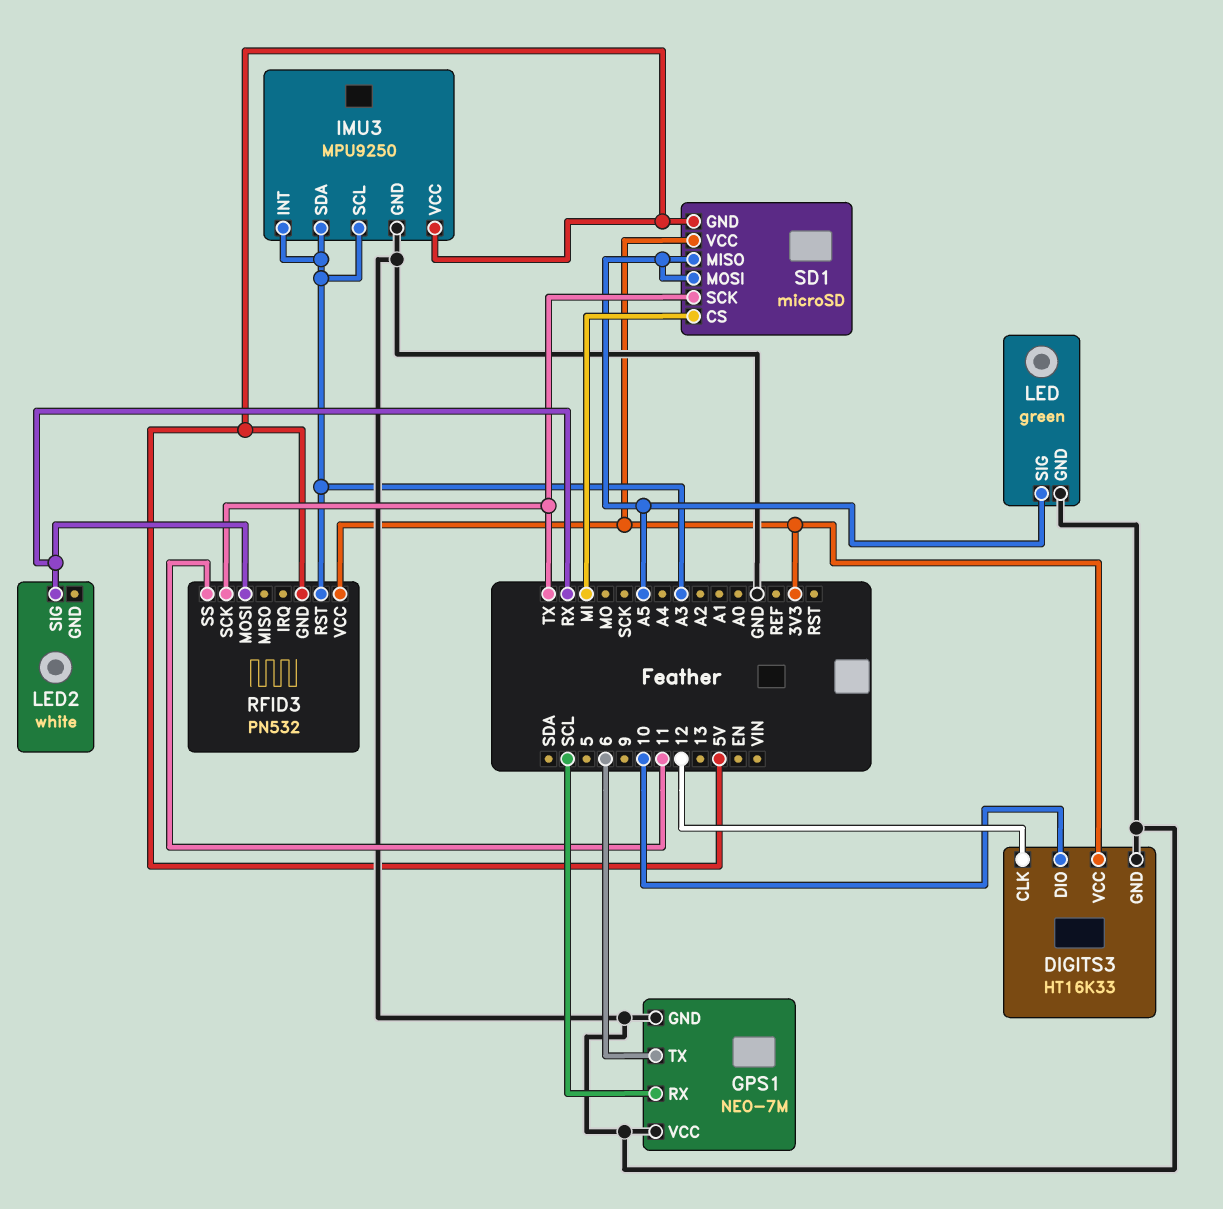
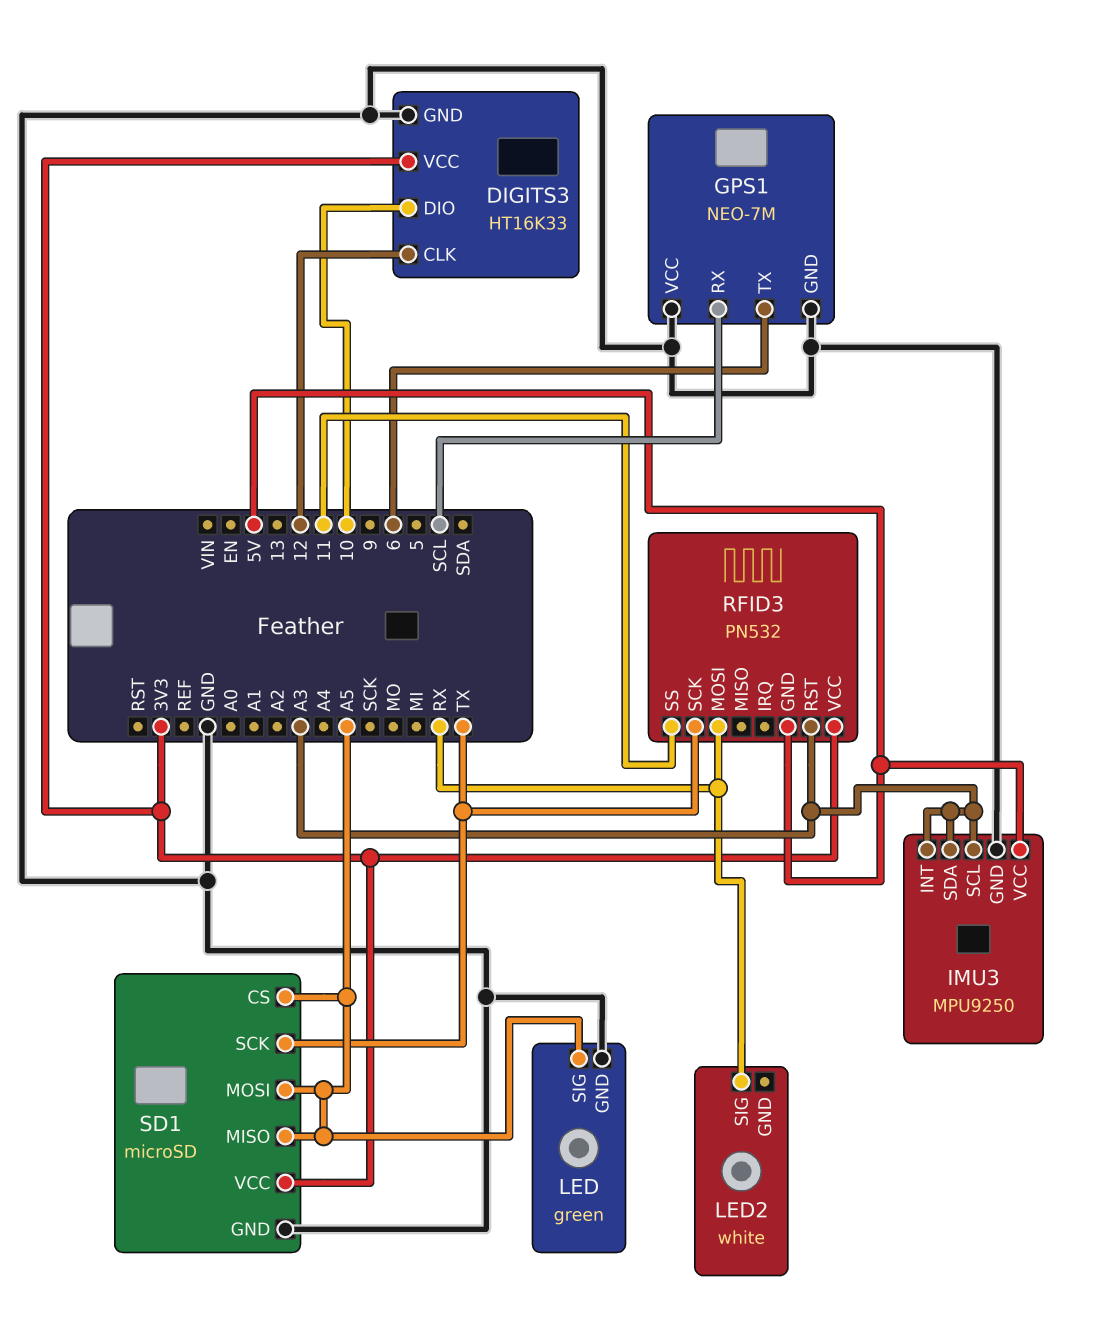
SD1 pin CS: MI -> A5
SD1 pin GND: 5V -> GND

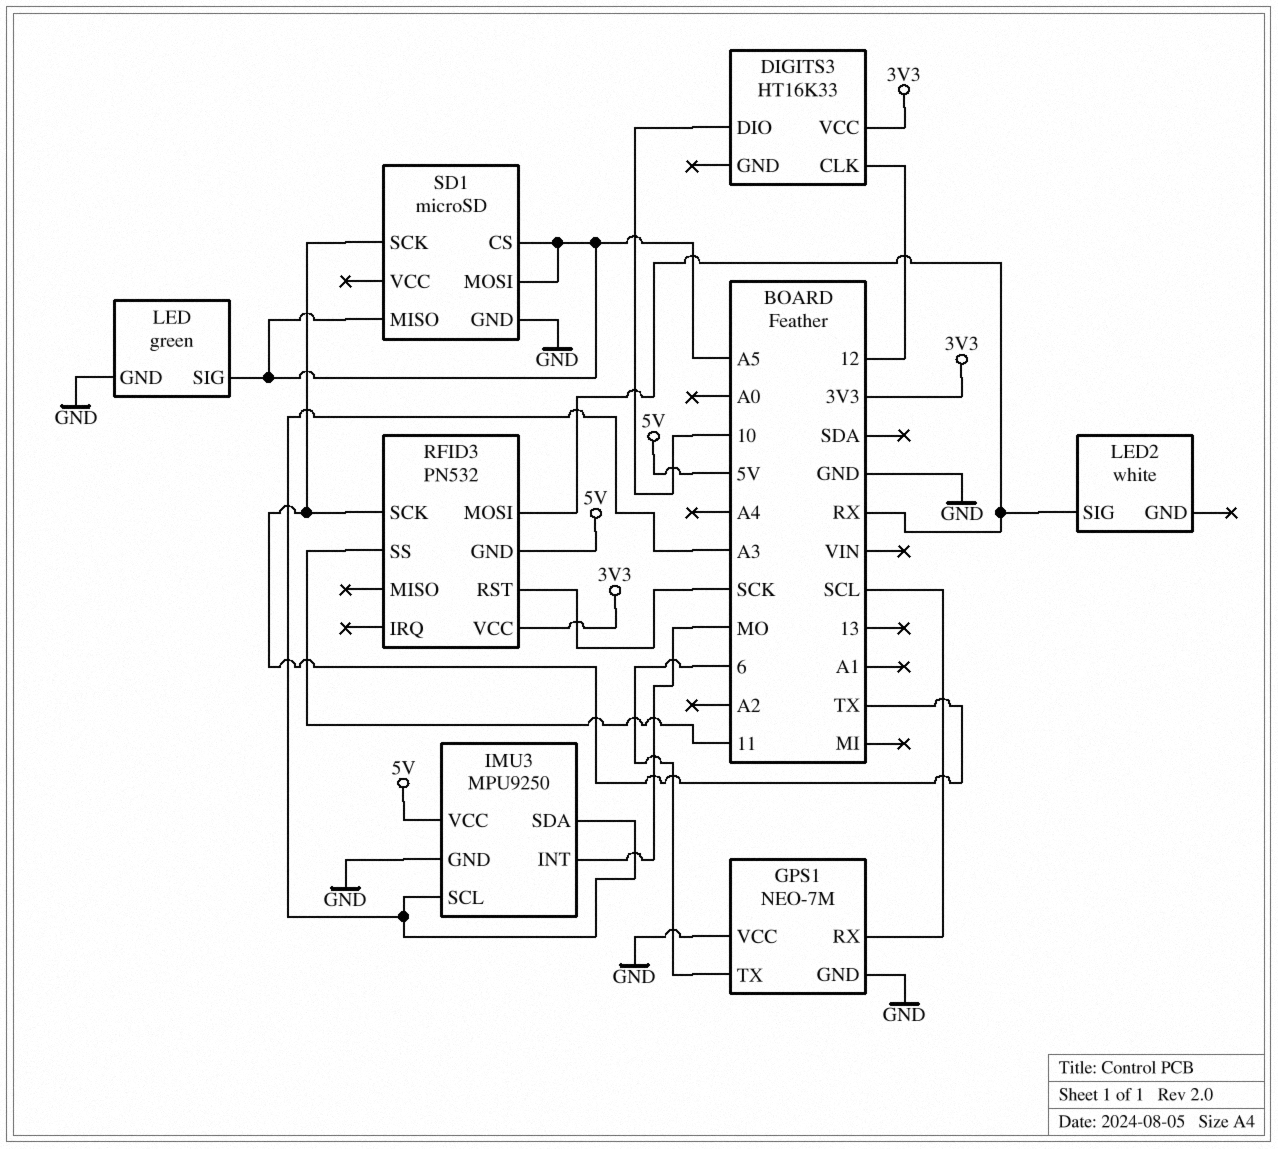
DIGITS3 pin GND: GND -> none
IMU3 pin INT: A3 -> MO
RFID3 pin RST: A3 -> SCK
SD1 pin VCC: 3V3 -> none

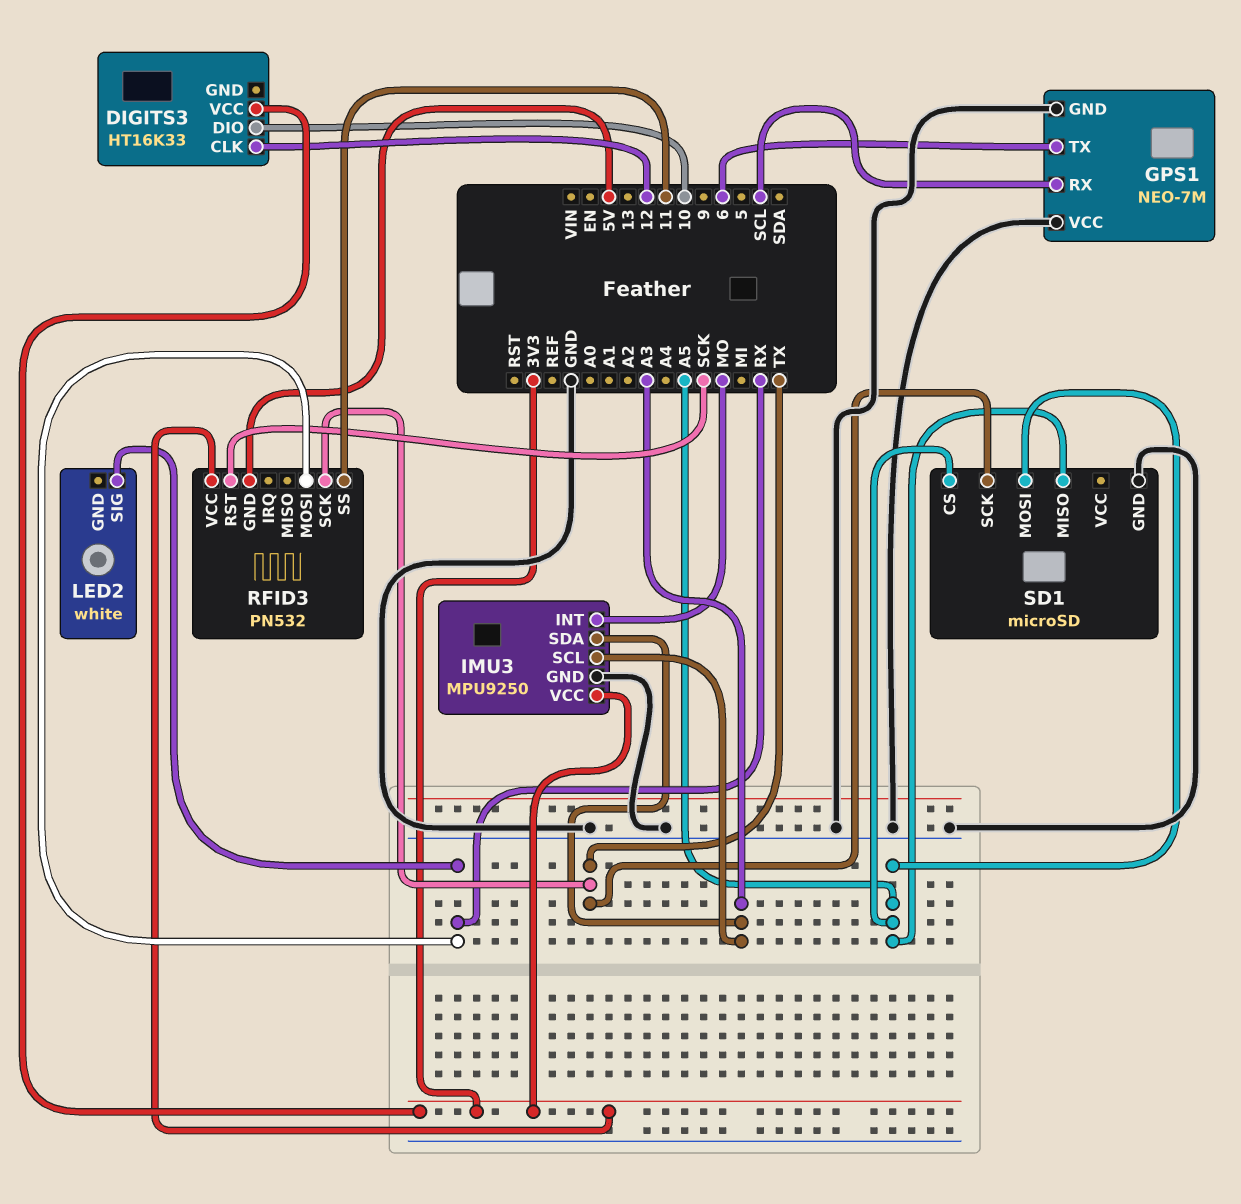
IMU3 pin VCC: 5V -> 3V3
LED: green -> none
LED pin GND: GND -> none
LED pin SIG: A5 -> none

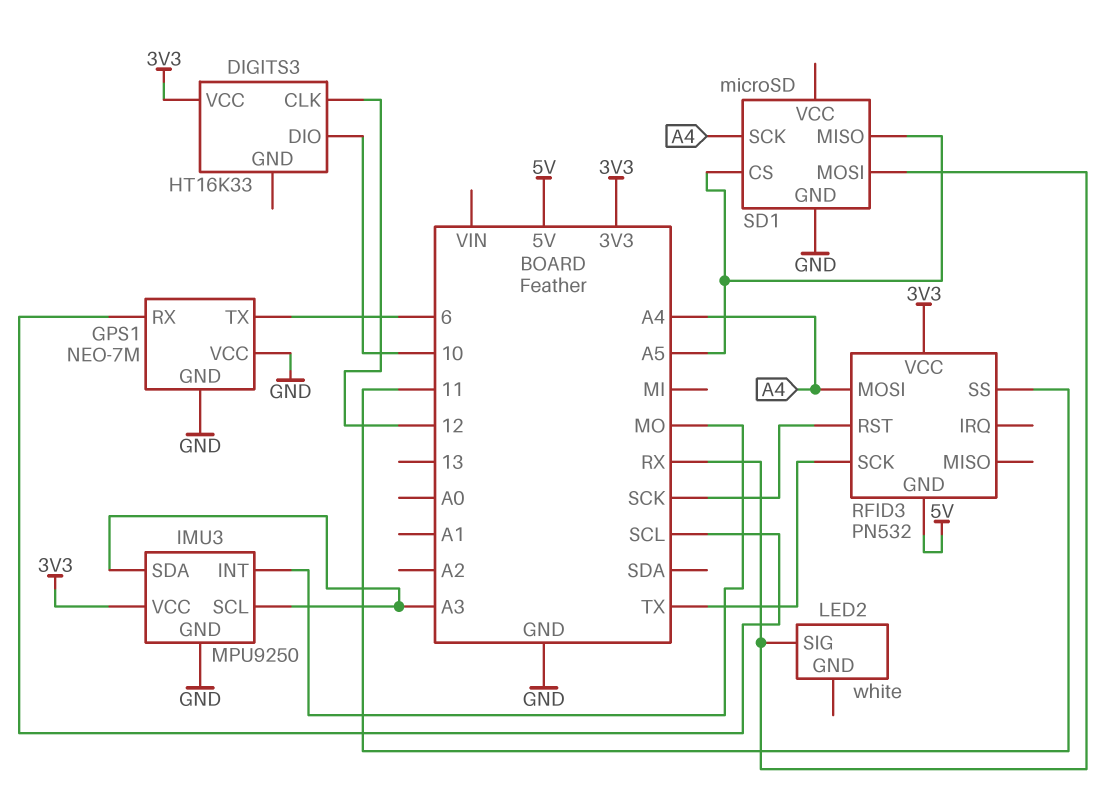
RFID3 pin MOSI: RX -> A4
SD1 pin MOSI: A5 -> RX
SD1 pin SCK: TX -> A4

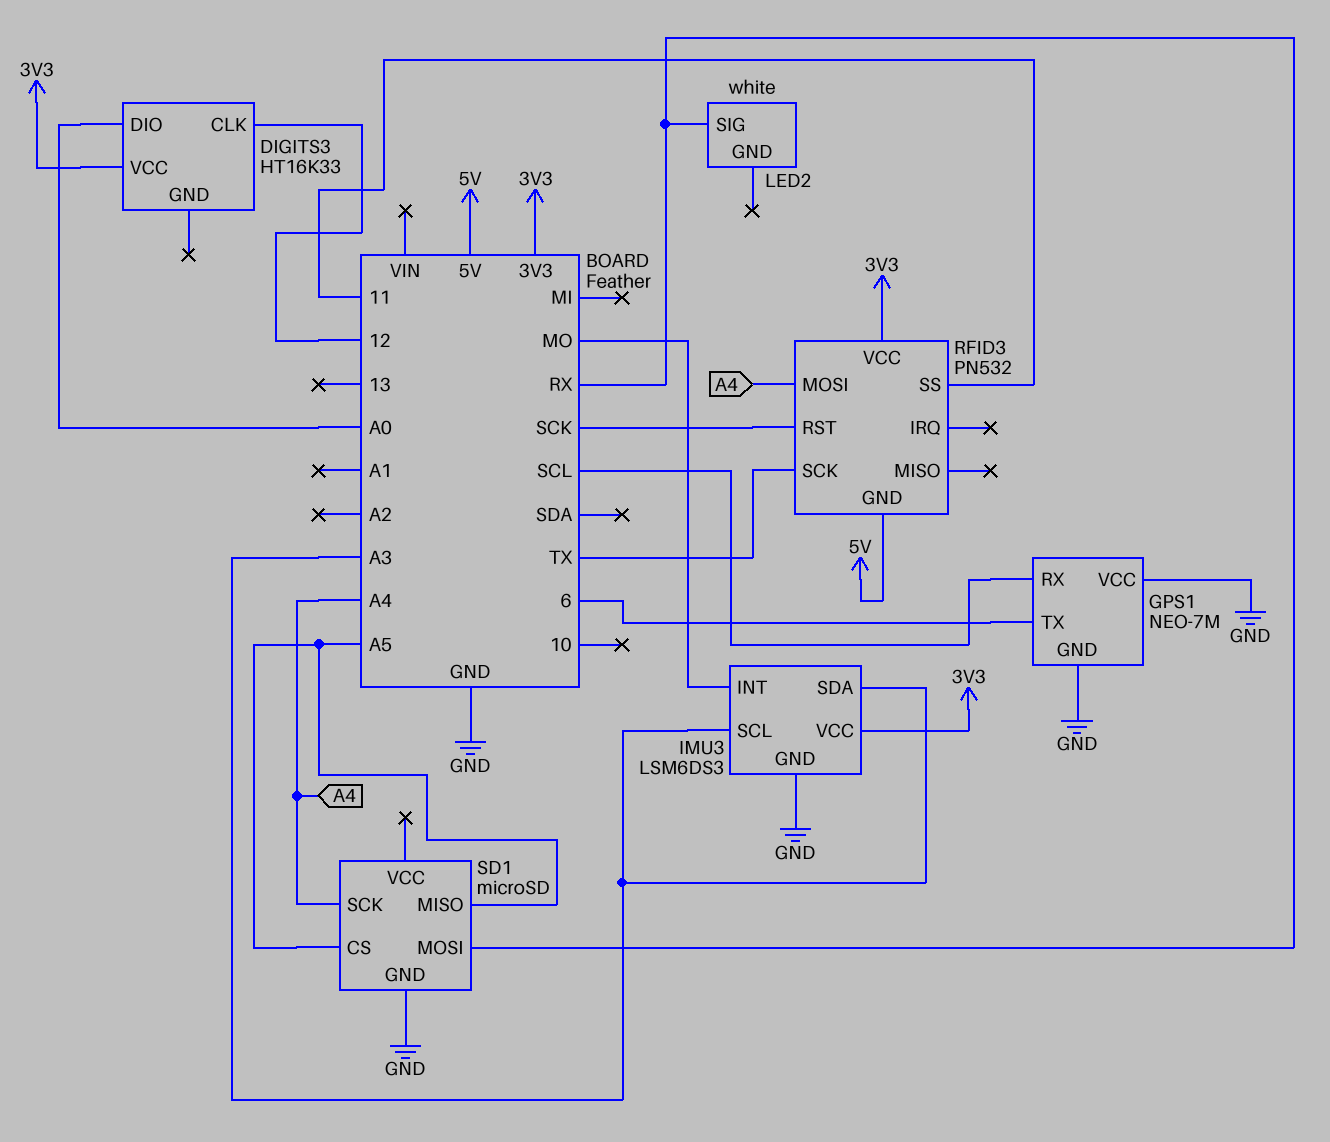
DIGITS3 pin DIO: 10 -> A0
IMU3: MPU9250 -> LSM6DS3

